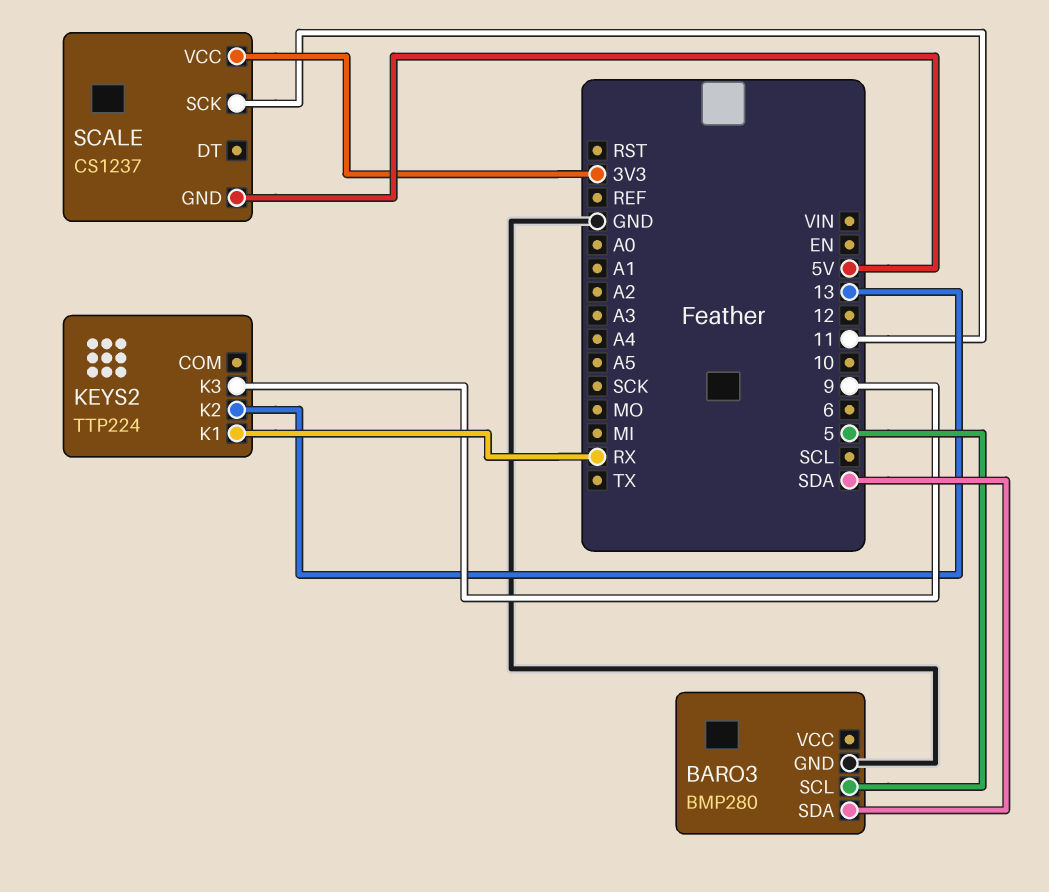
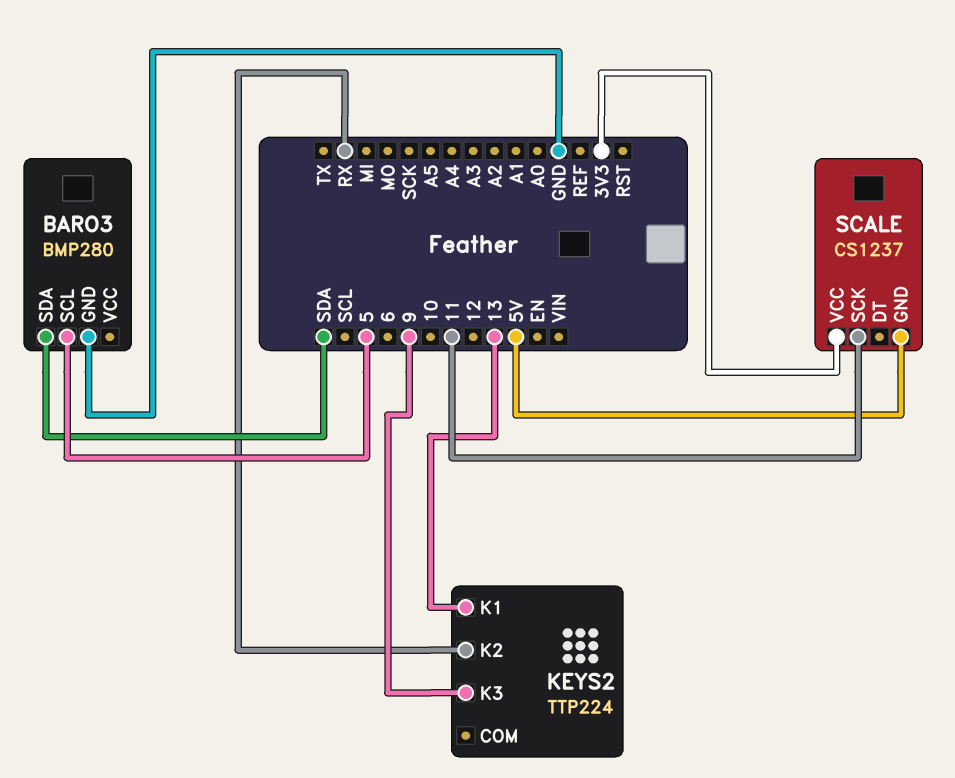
KEYS2 pin K1: RX -> 13
KEYS2 pin K2: 13 -> RX

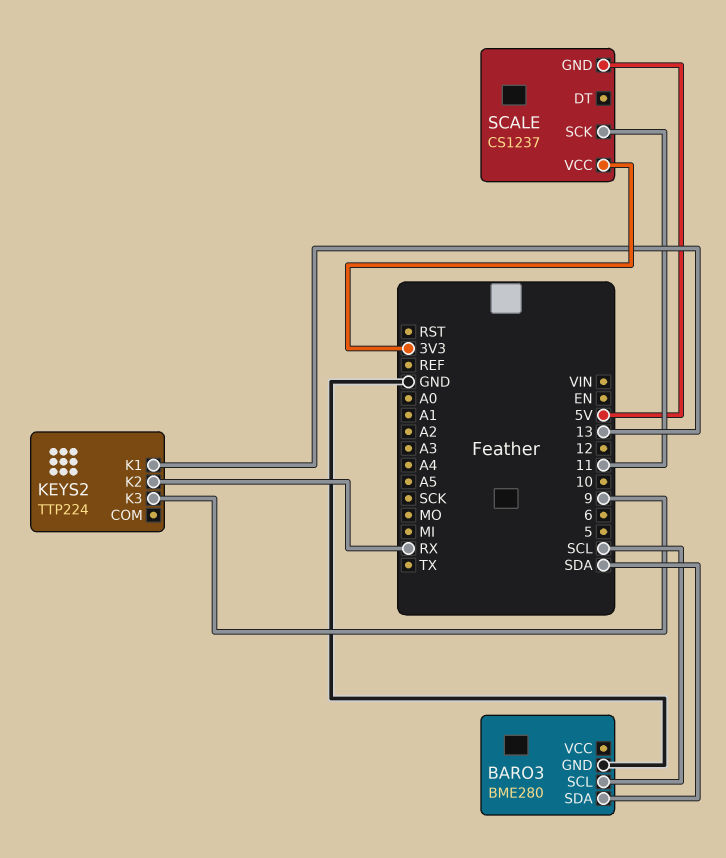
BARO3: BMP280 -> BME280
BARO3 pin SCL: 5 -> SCL

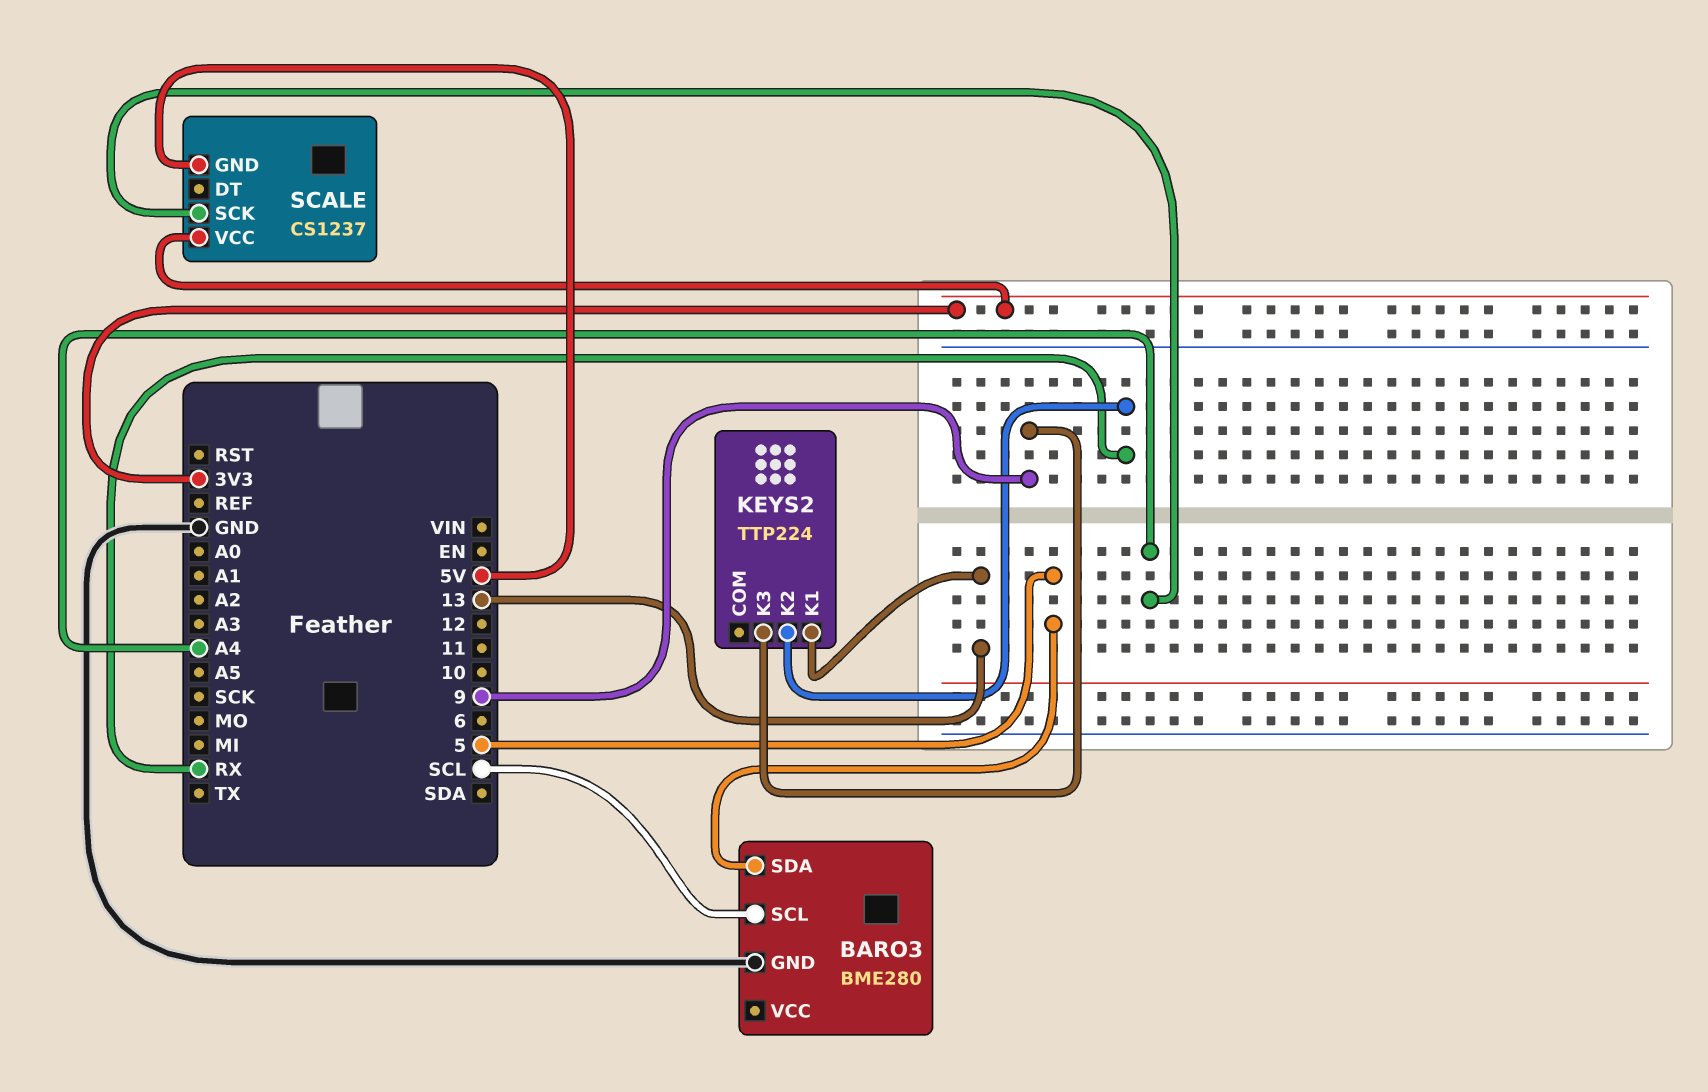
BARO3 pin SDA: SDA -> 5
SCALE pin SCK: 11 -> A4

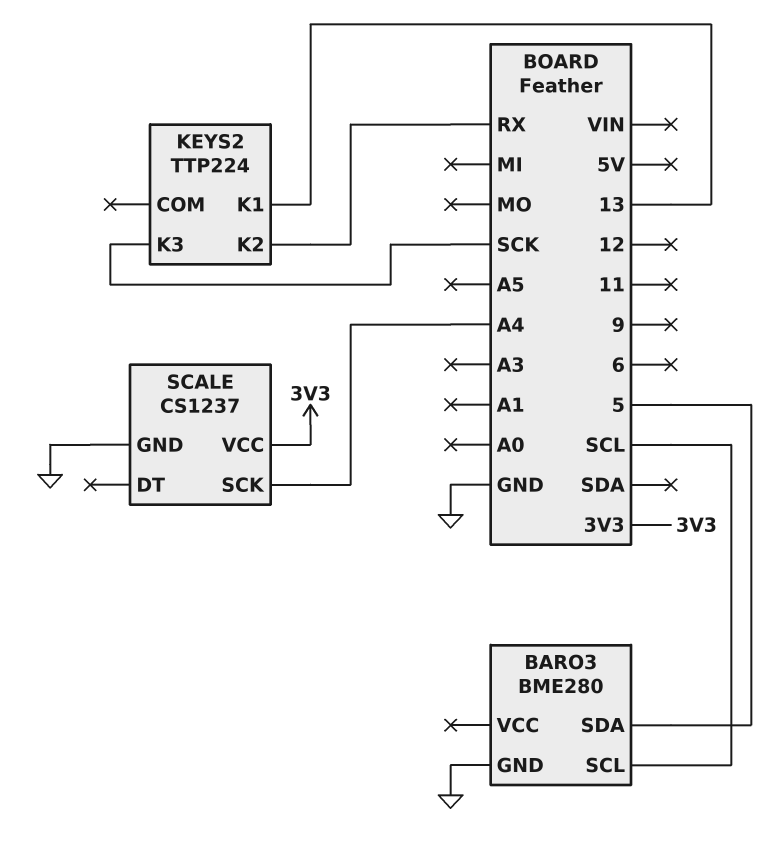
KEYS2 pin K3: 9 -> SCK
SCALE pin GND: 5V -> GND

